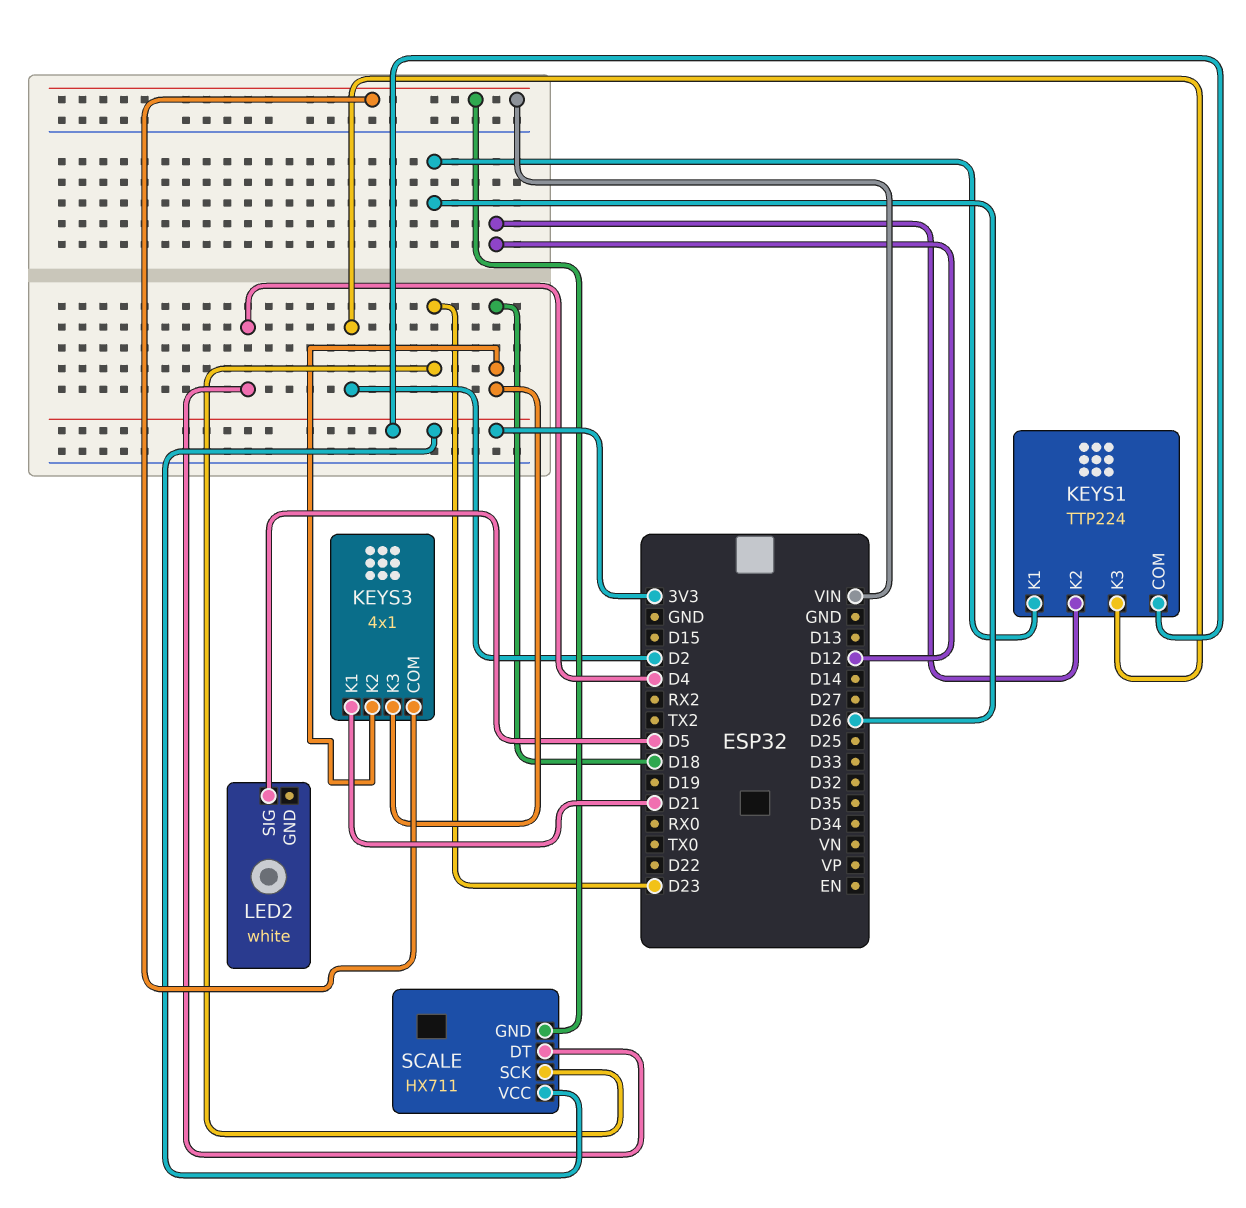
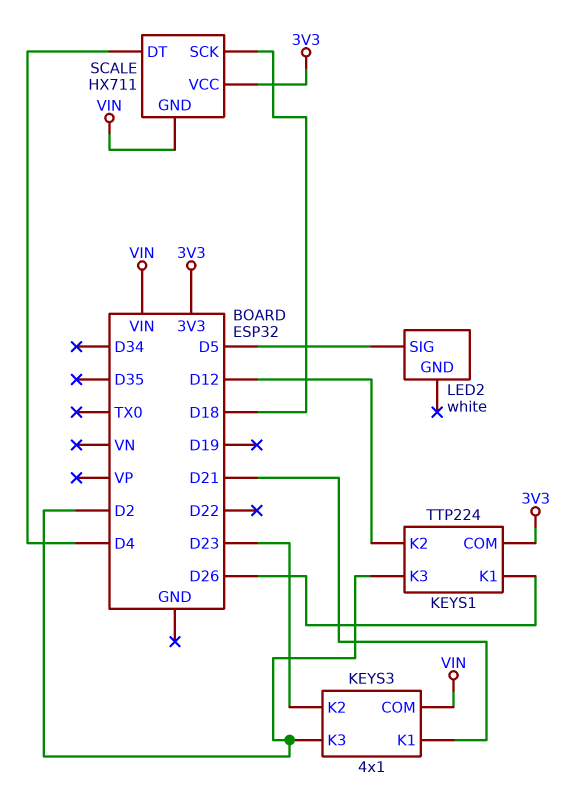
KEYS3 pin K2: D18 -> D23
KEYS3 pin K3: D18 -> D2
SCALE pin SCK: D23 -> D18

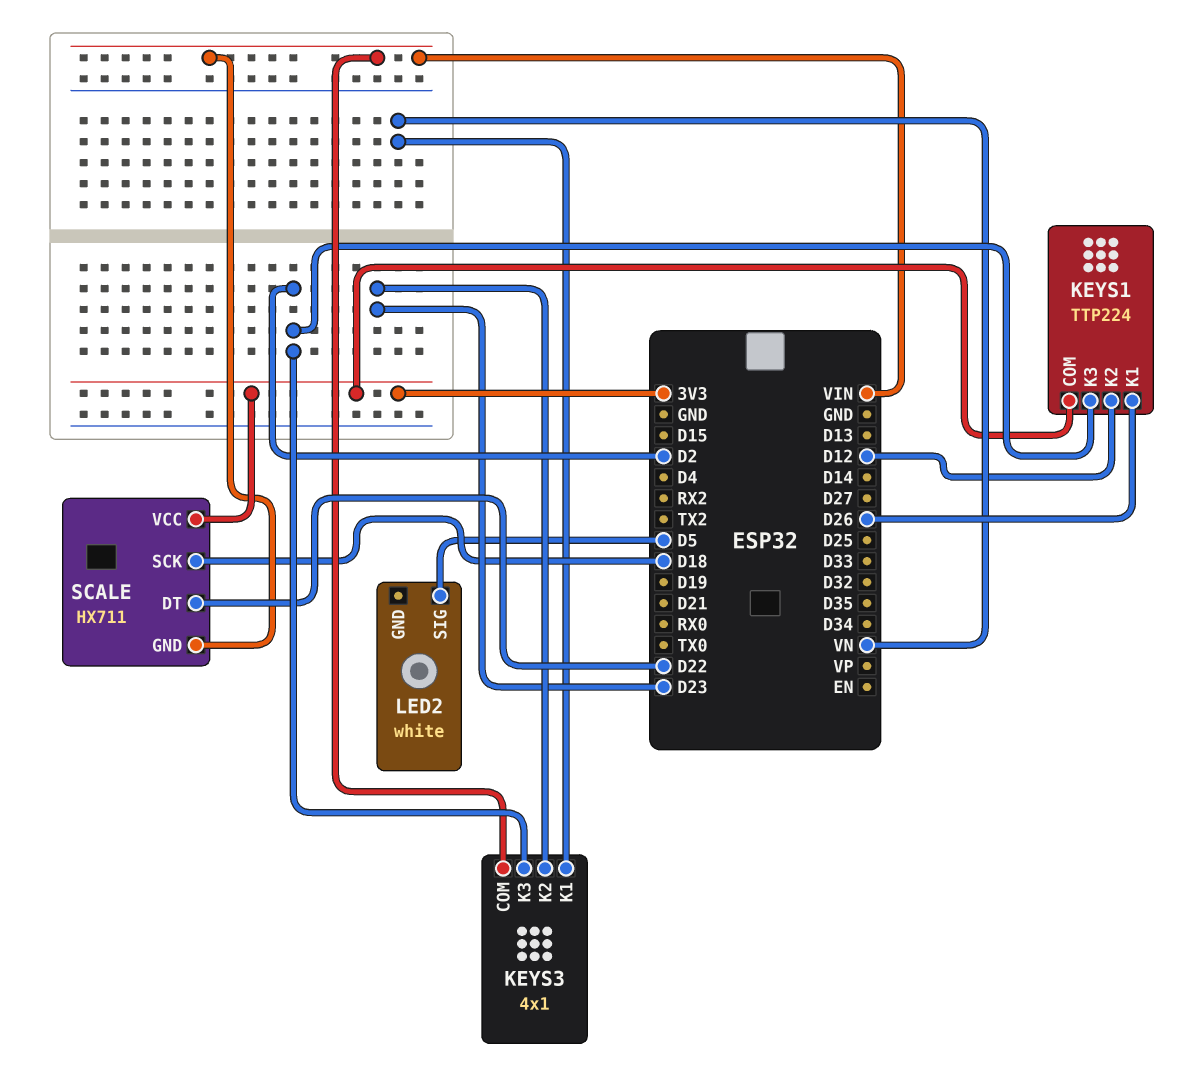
KEYS3 pin K1: D21 -> VN
SCALE pin DT: D4 -> D22

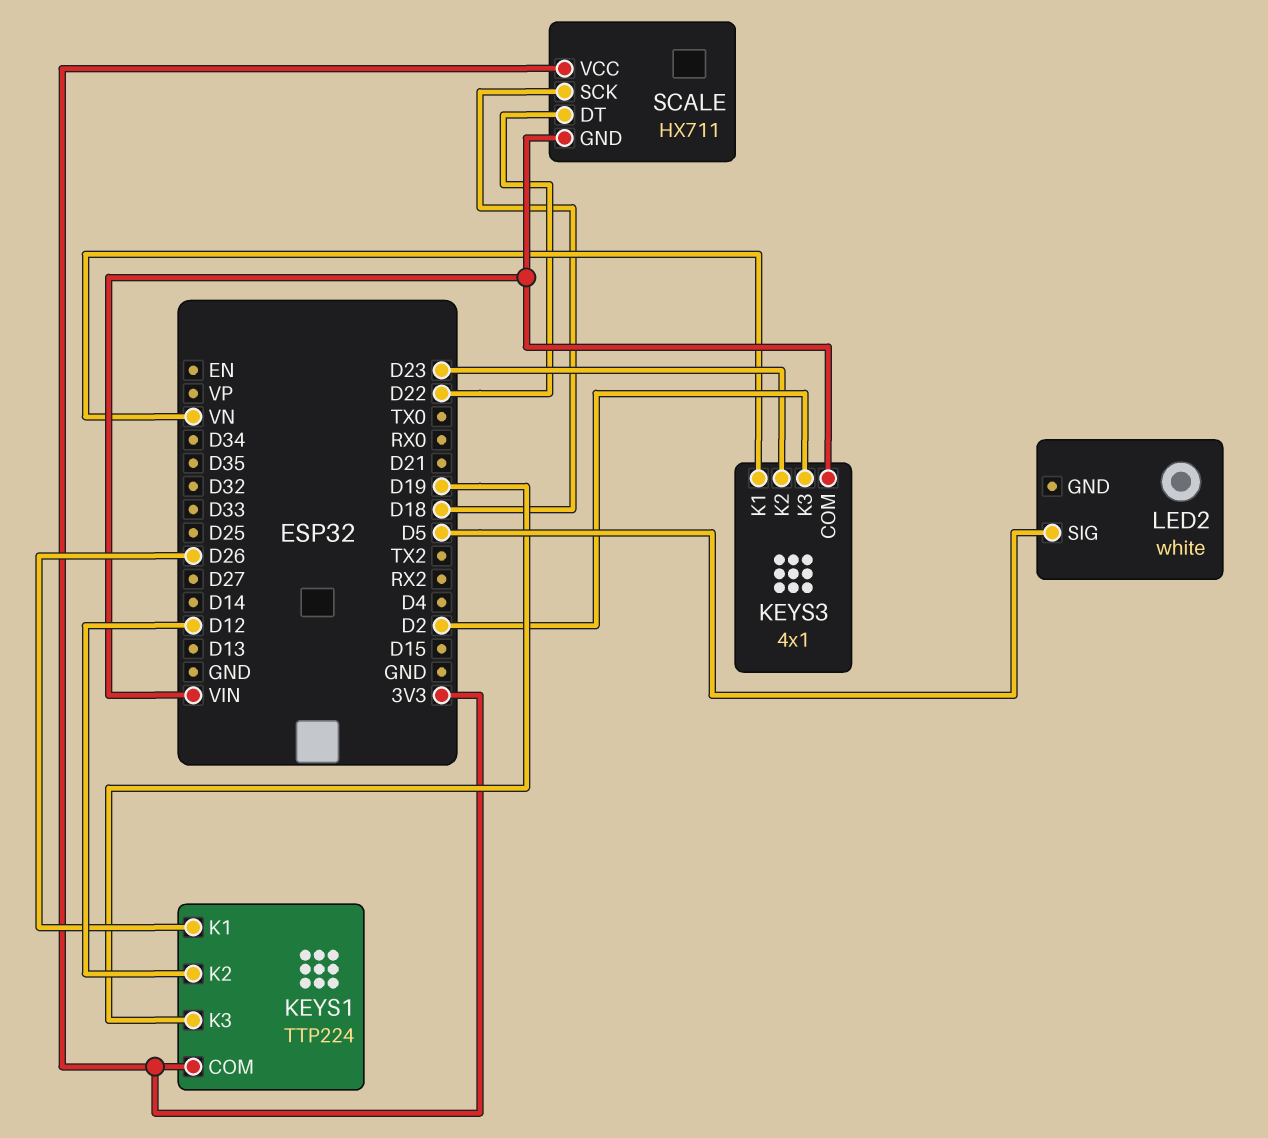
KEYS1 pin K3: D2 -> D19

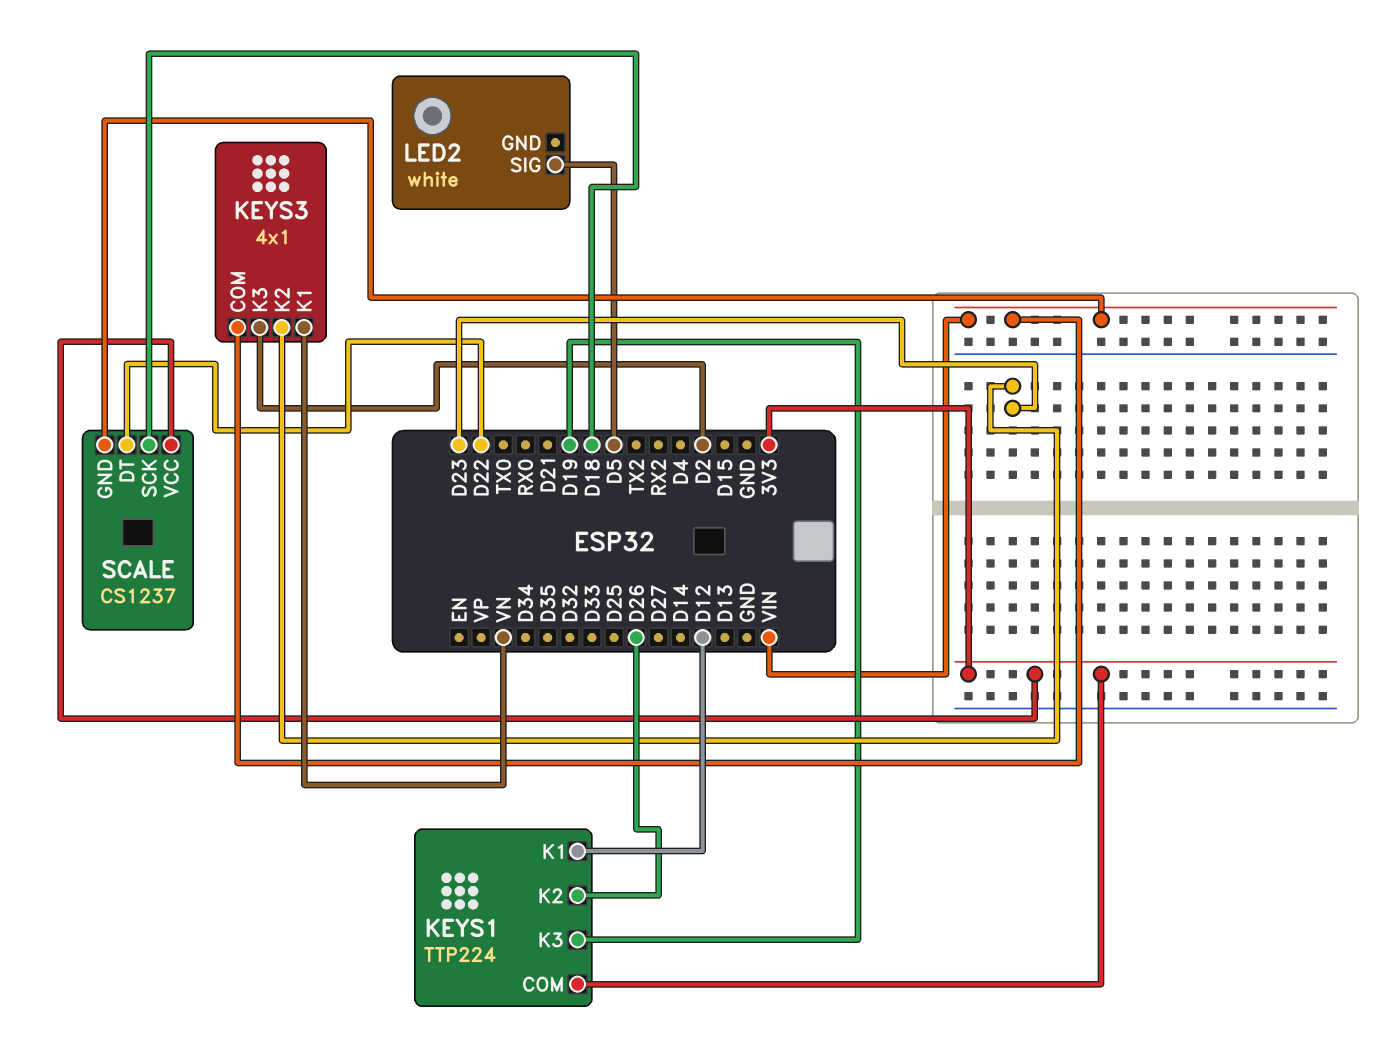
KEYS1 pin K1: D26 -> D12
KEYS1 pin K2: D12 -> D26
SCALE: HX711 -> CS1237

